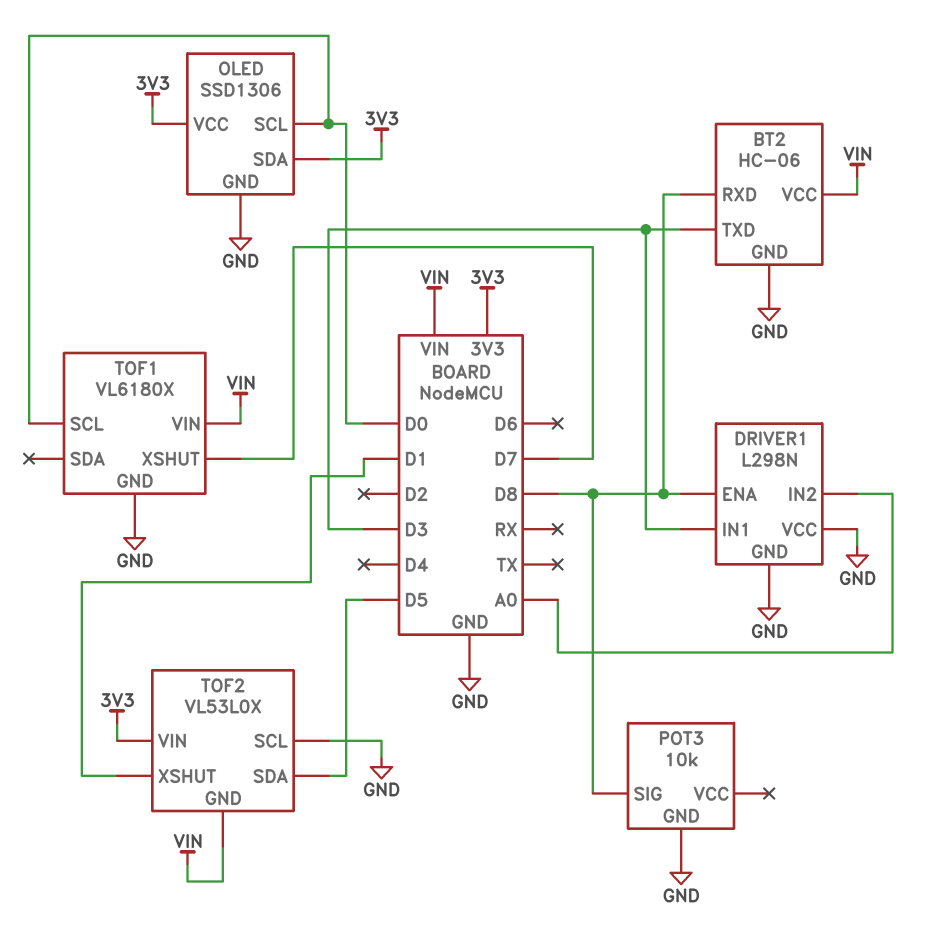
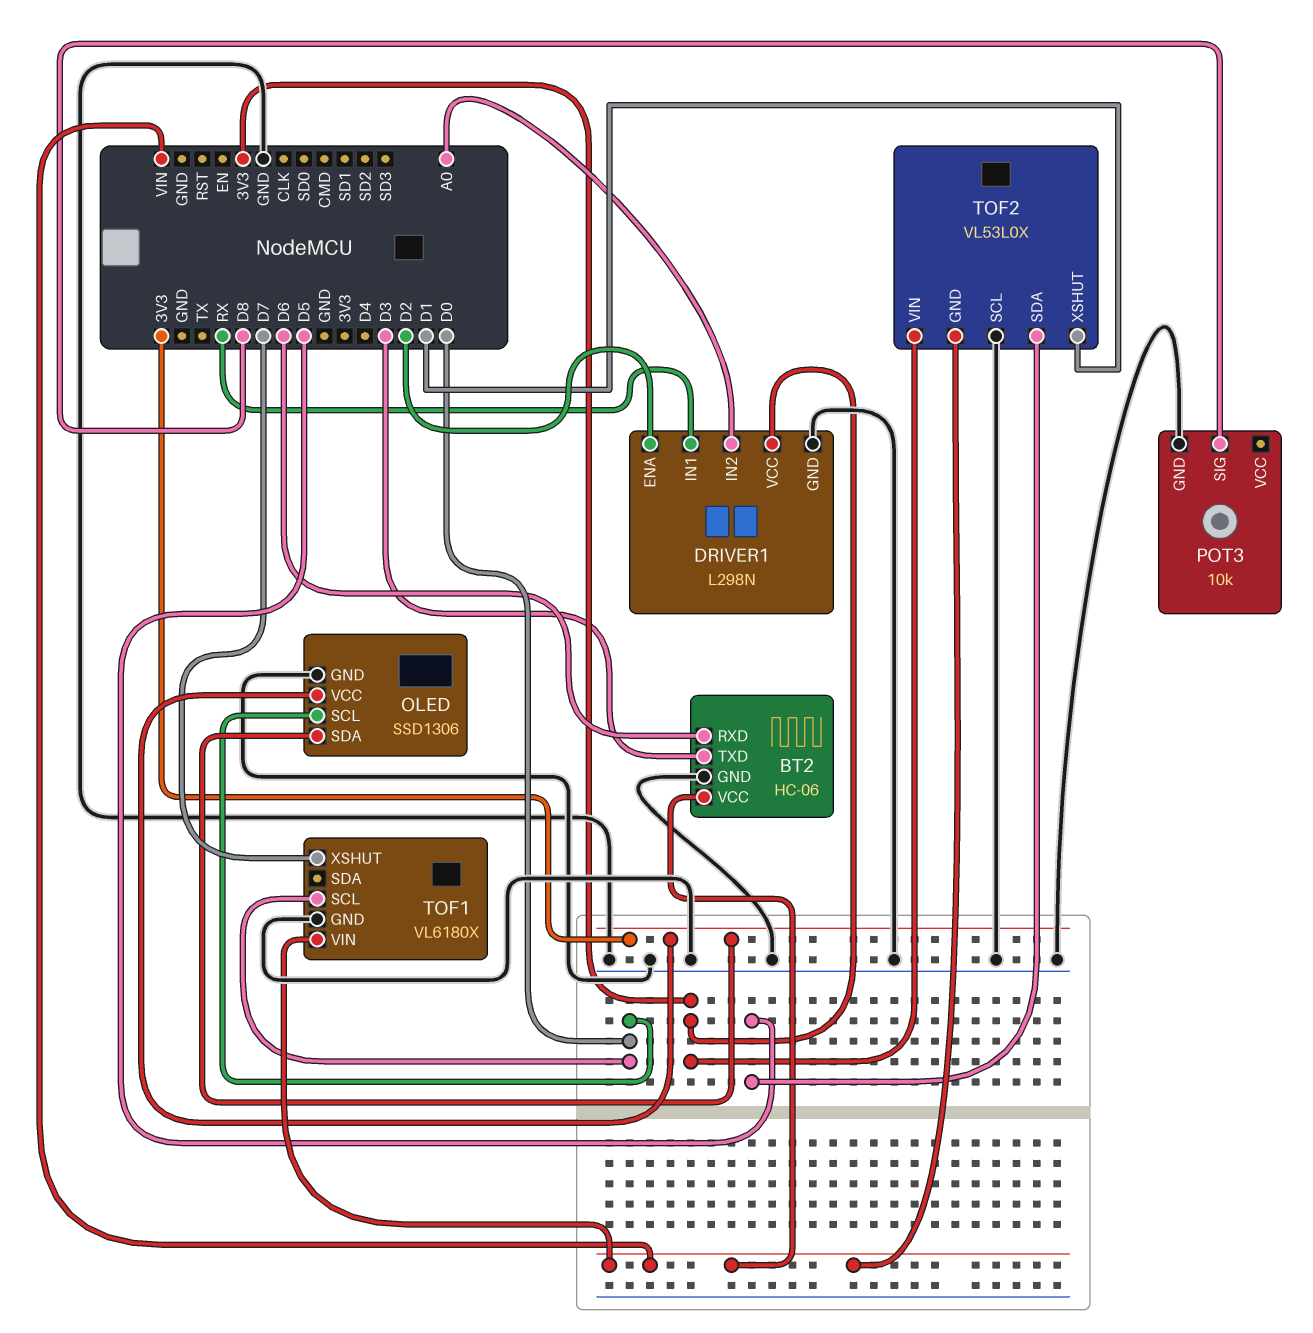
BT2 pin RXD: D8 -> D6
DRIVER1 pin ENA: D8 -> D2
DRIVER1 pin IN1: D3 -> RX
DRIVER1 pin VCC: GND -> 3V3

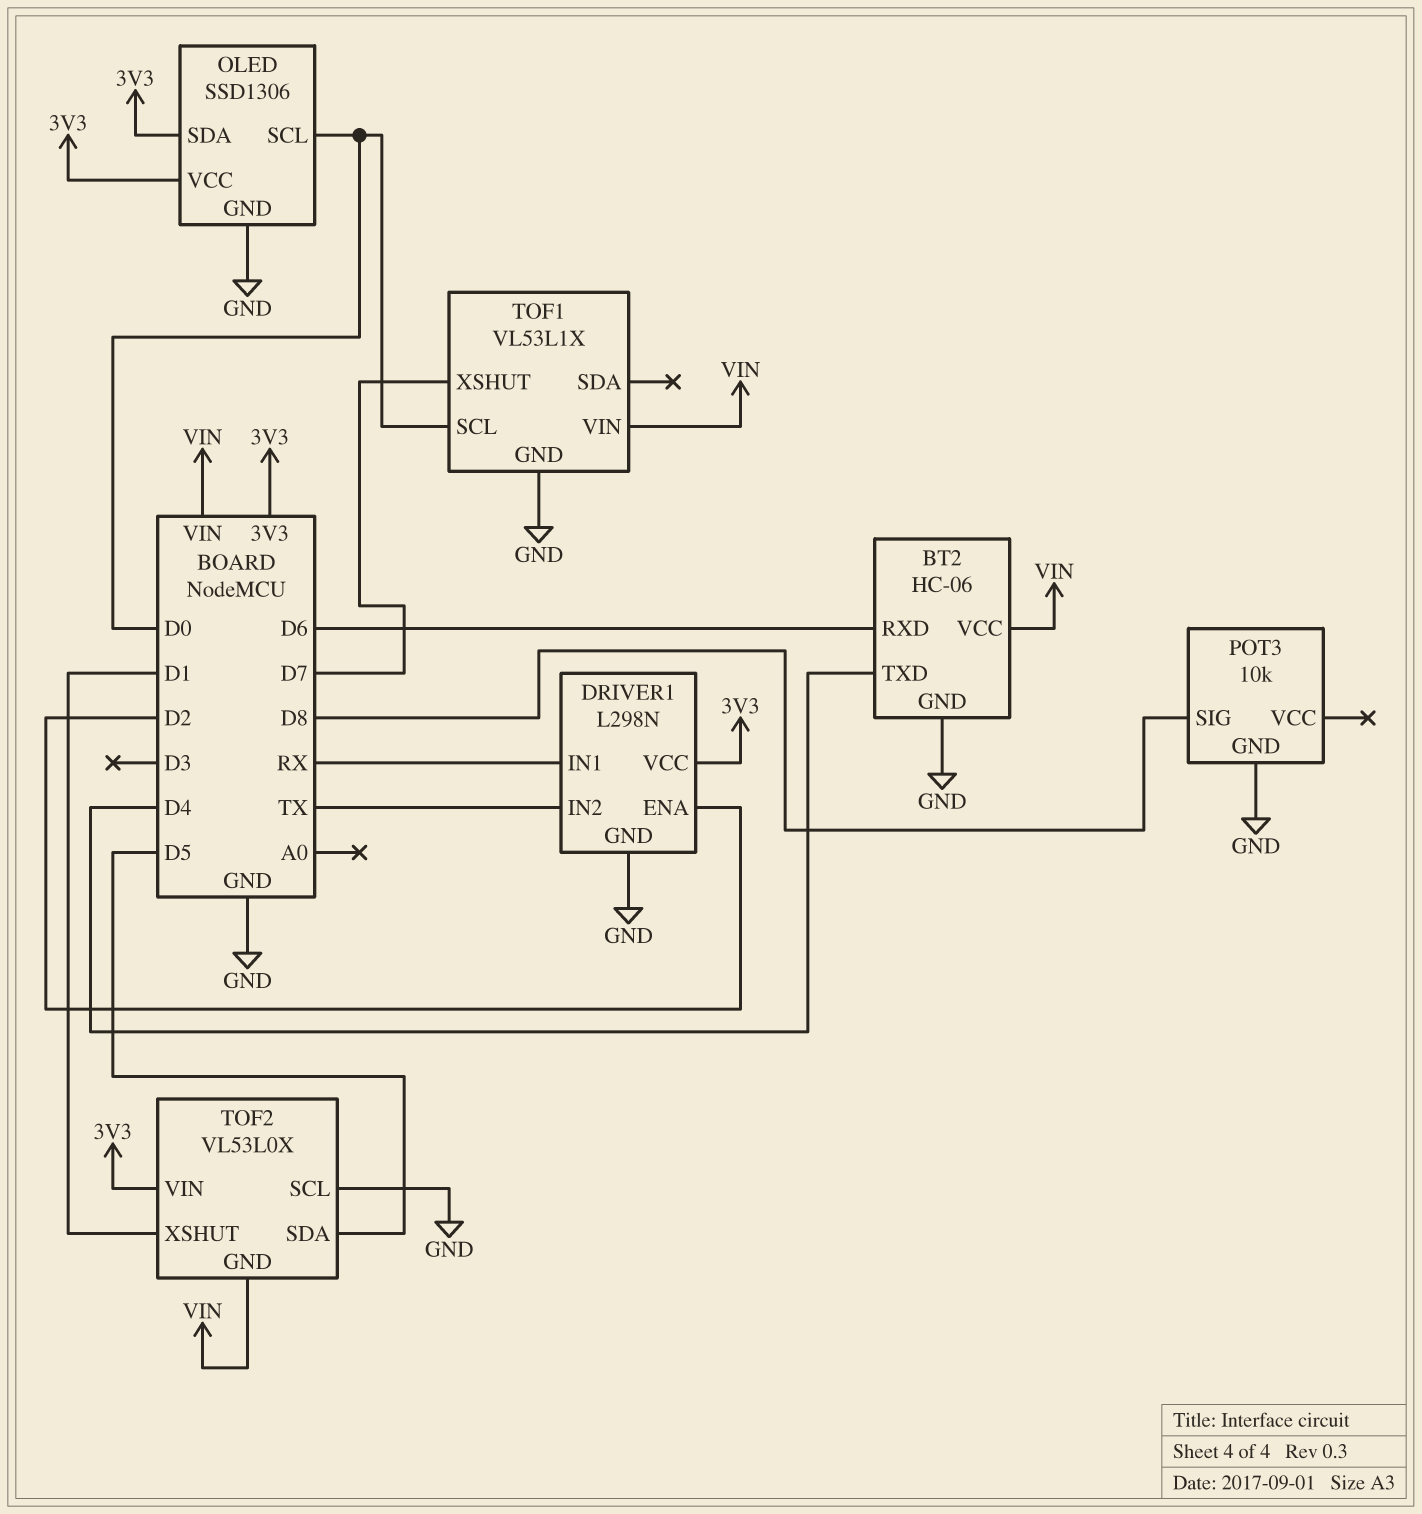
BT2 pin TXD: D3 -> D4
DRIVER1 pin IN2: A0 -> TX
TOF1: VL6180X -> VL53L1X

